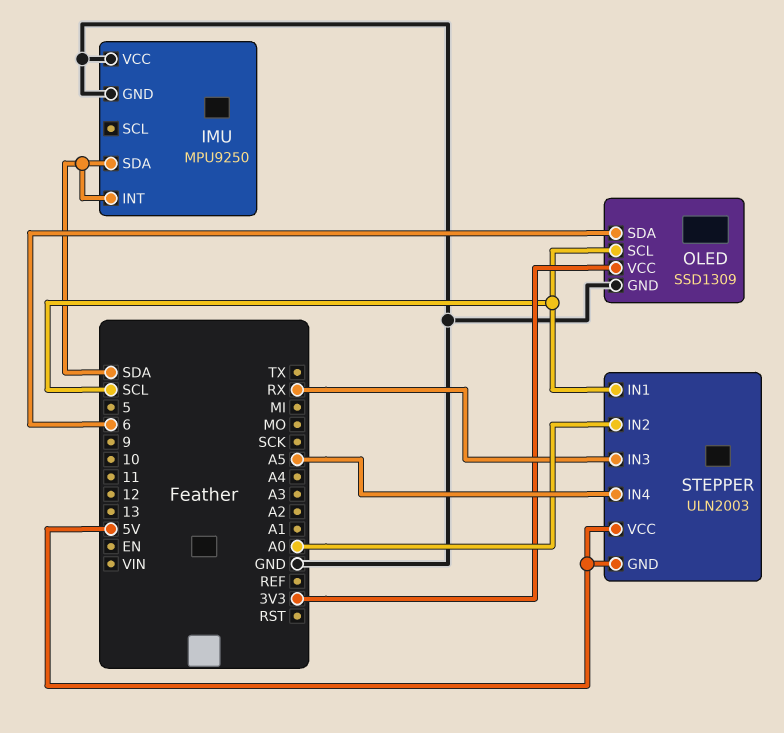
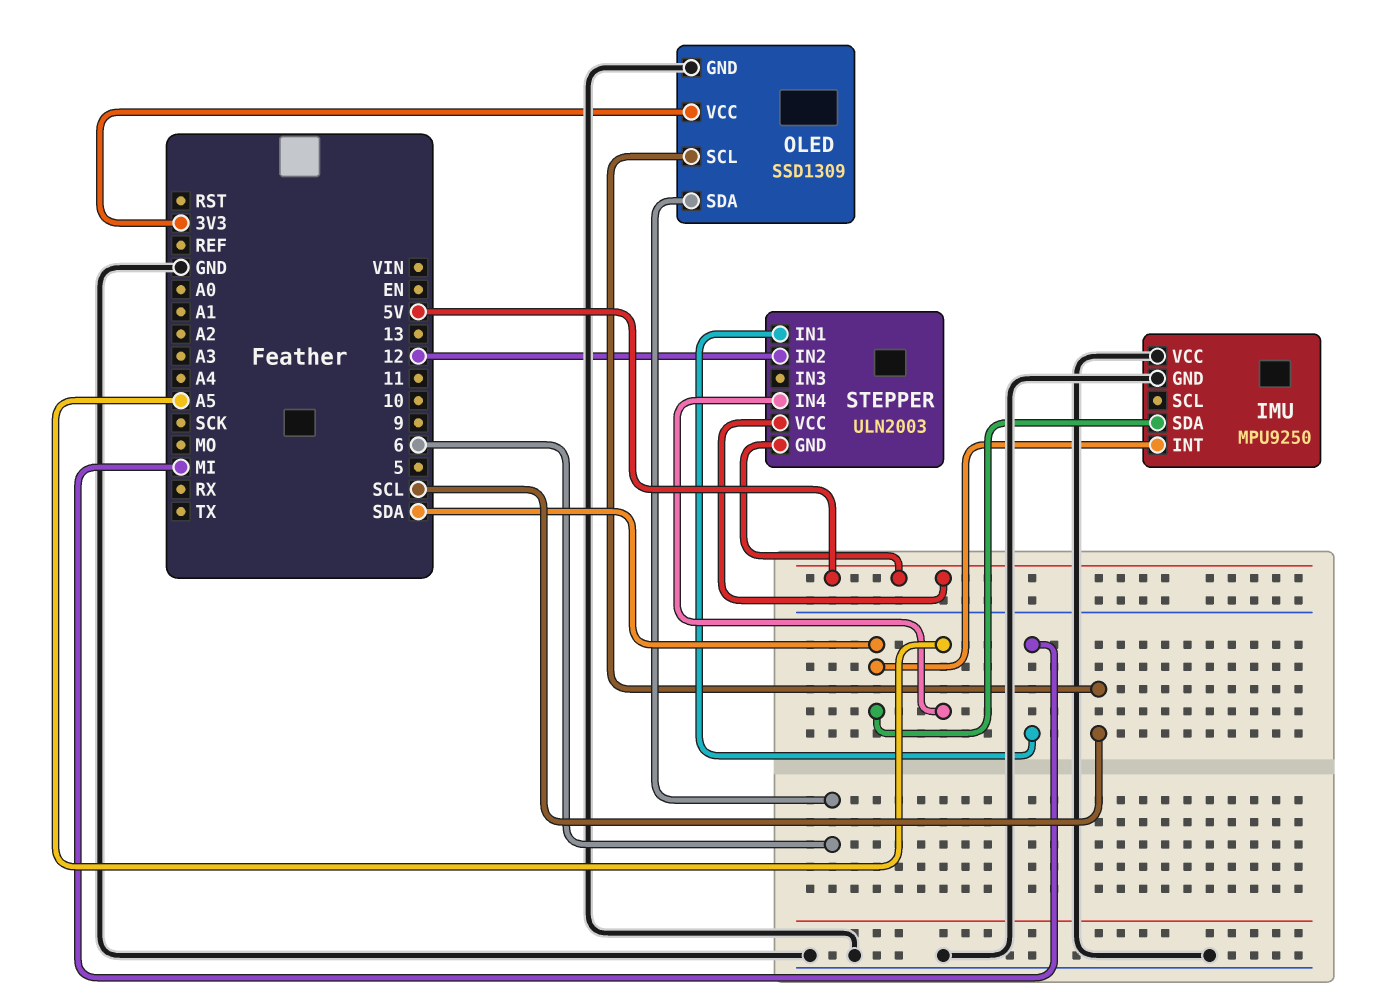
STEPPER pin IN1: SCL -> MI
STEPPER pin IN2: A0 -> 12
STEPPER pin IN3: RX -> none

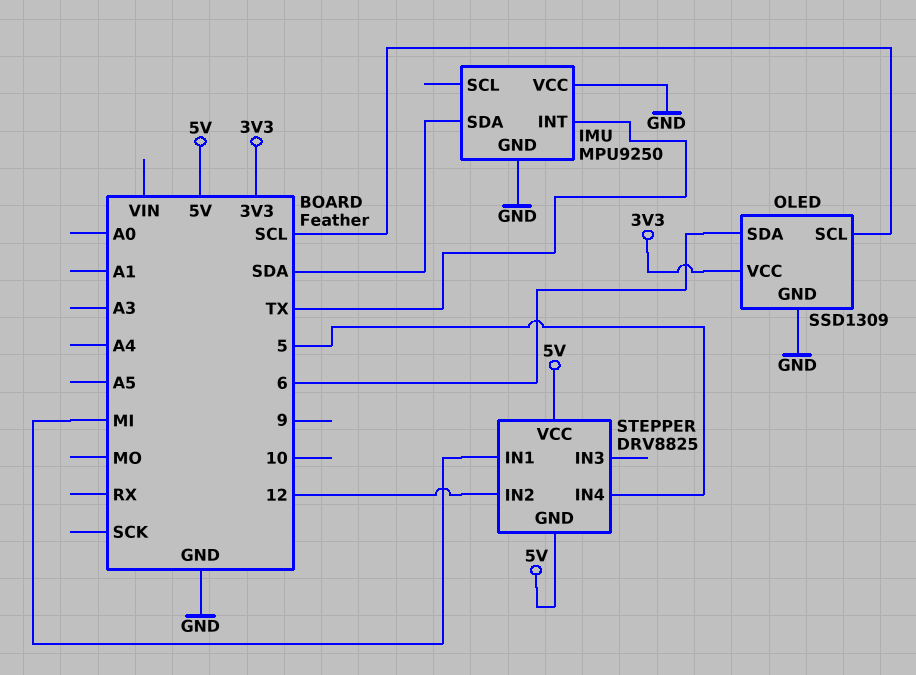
IMU pin INT: SDA -> TX
STEPPER: ULN2003 -> DRV8825
STEPPER pin IN4: A5 -> 5

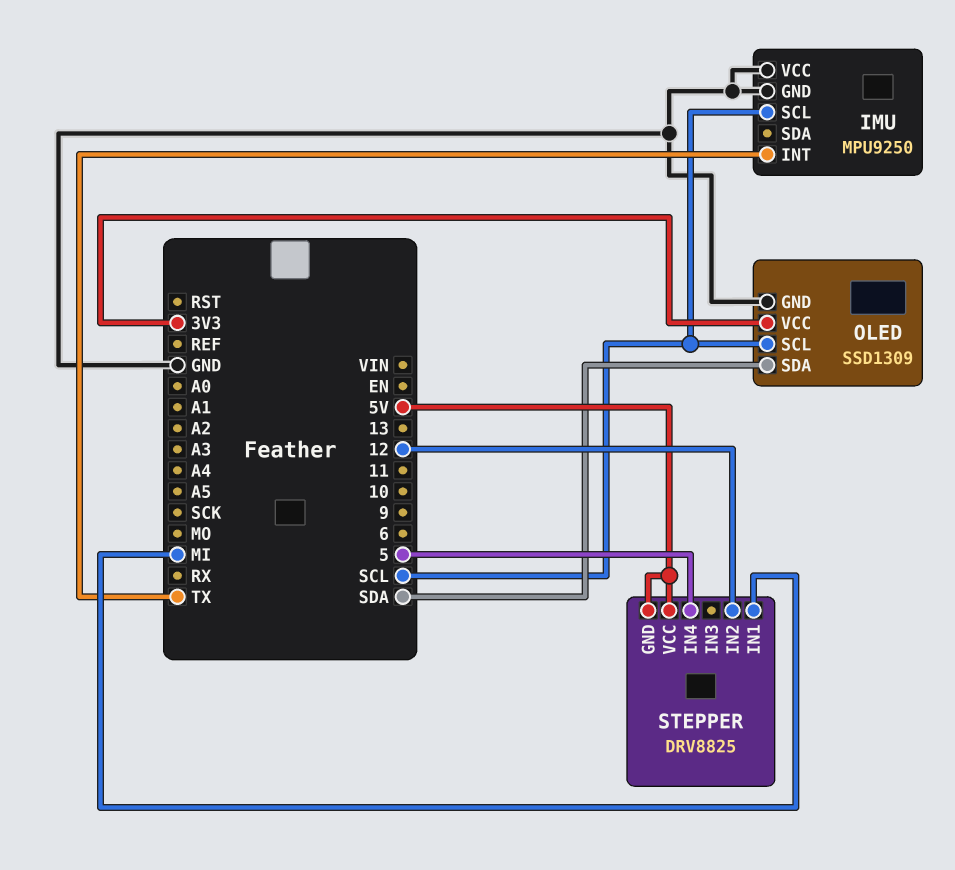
IMU pin SCL: none -> SCL
IMU pin SDA: SDA -> none
OLED pin SDA: 6 -> SDA

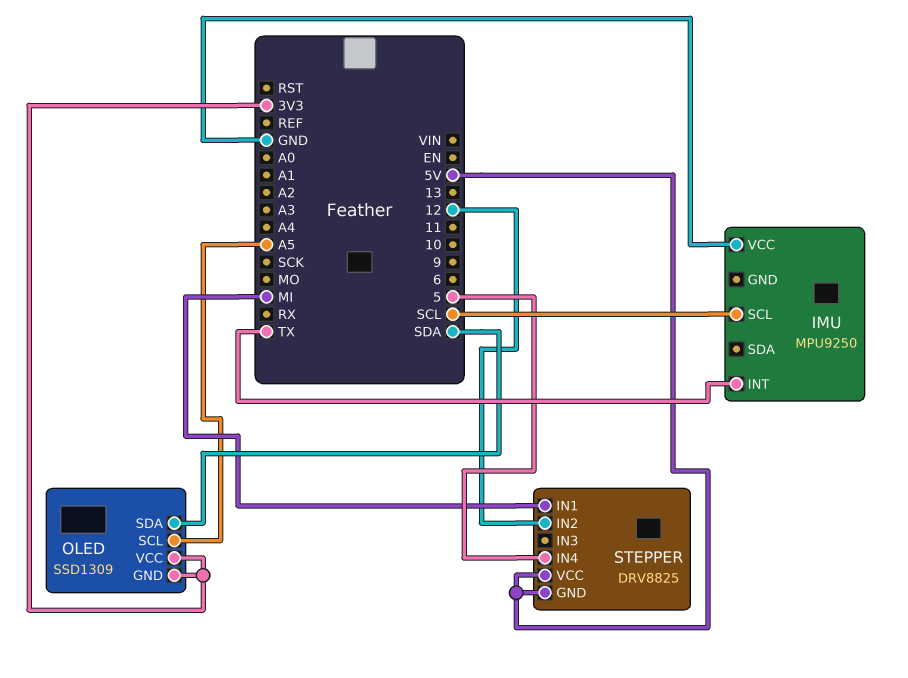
IMU pin GND: GND -> none
OLED pin GND: GND -> 3V3
OLED pin SCL: SCL -> A5

